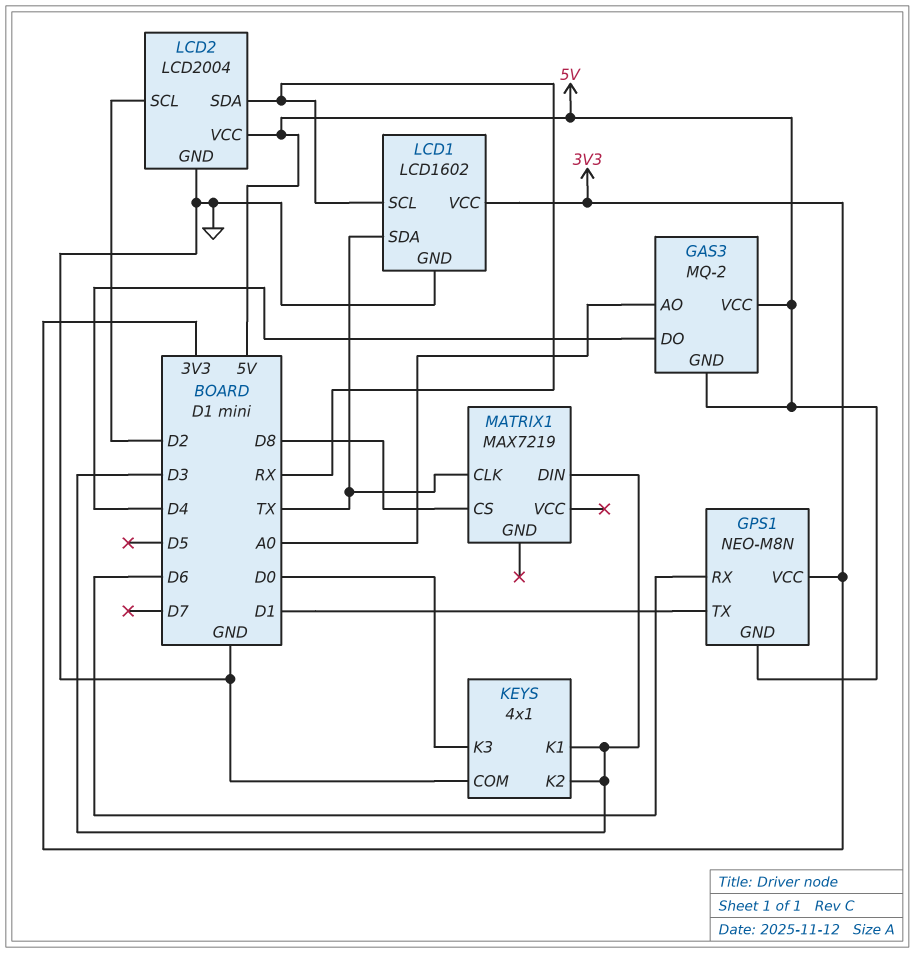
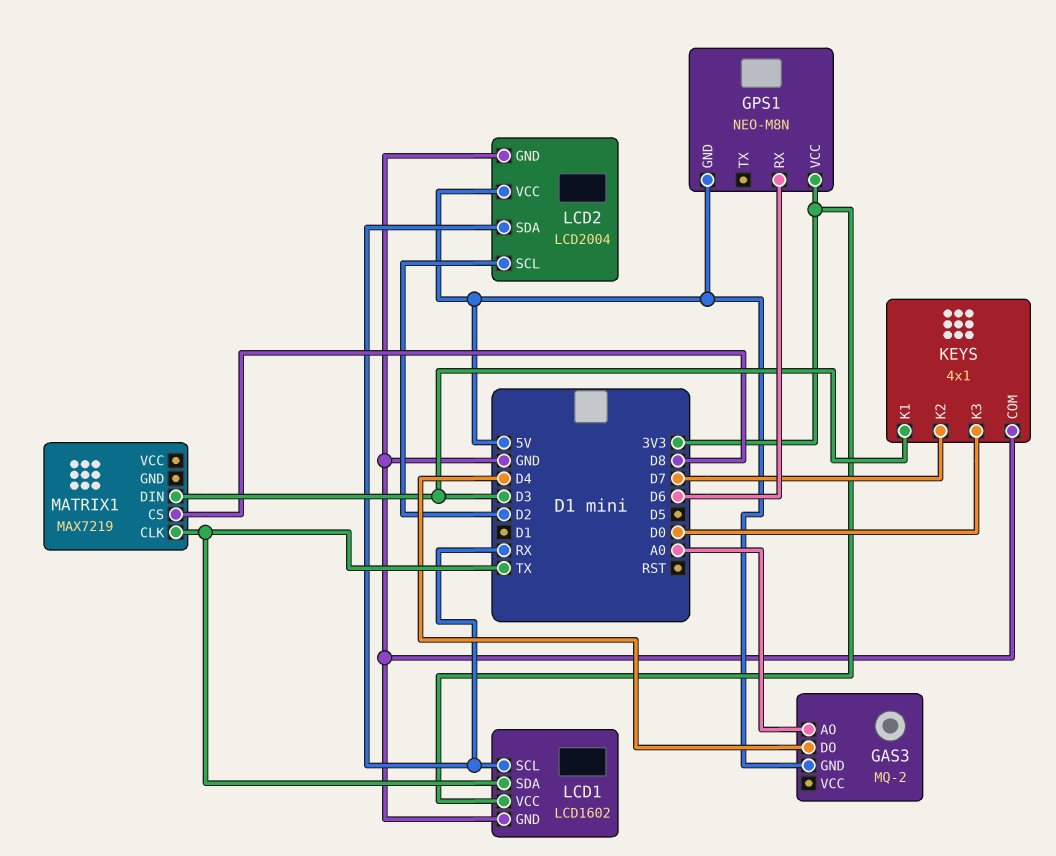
GAS3 pin VCC: 5V -> none
GPS1 pin TX: D1 -> none
KEYS pin K2: D3 -> D7

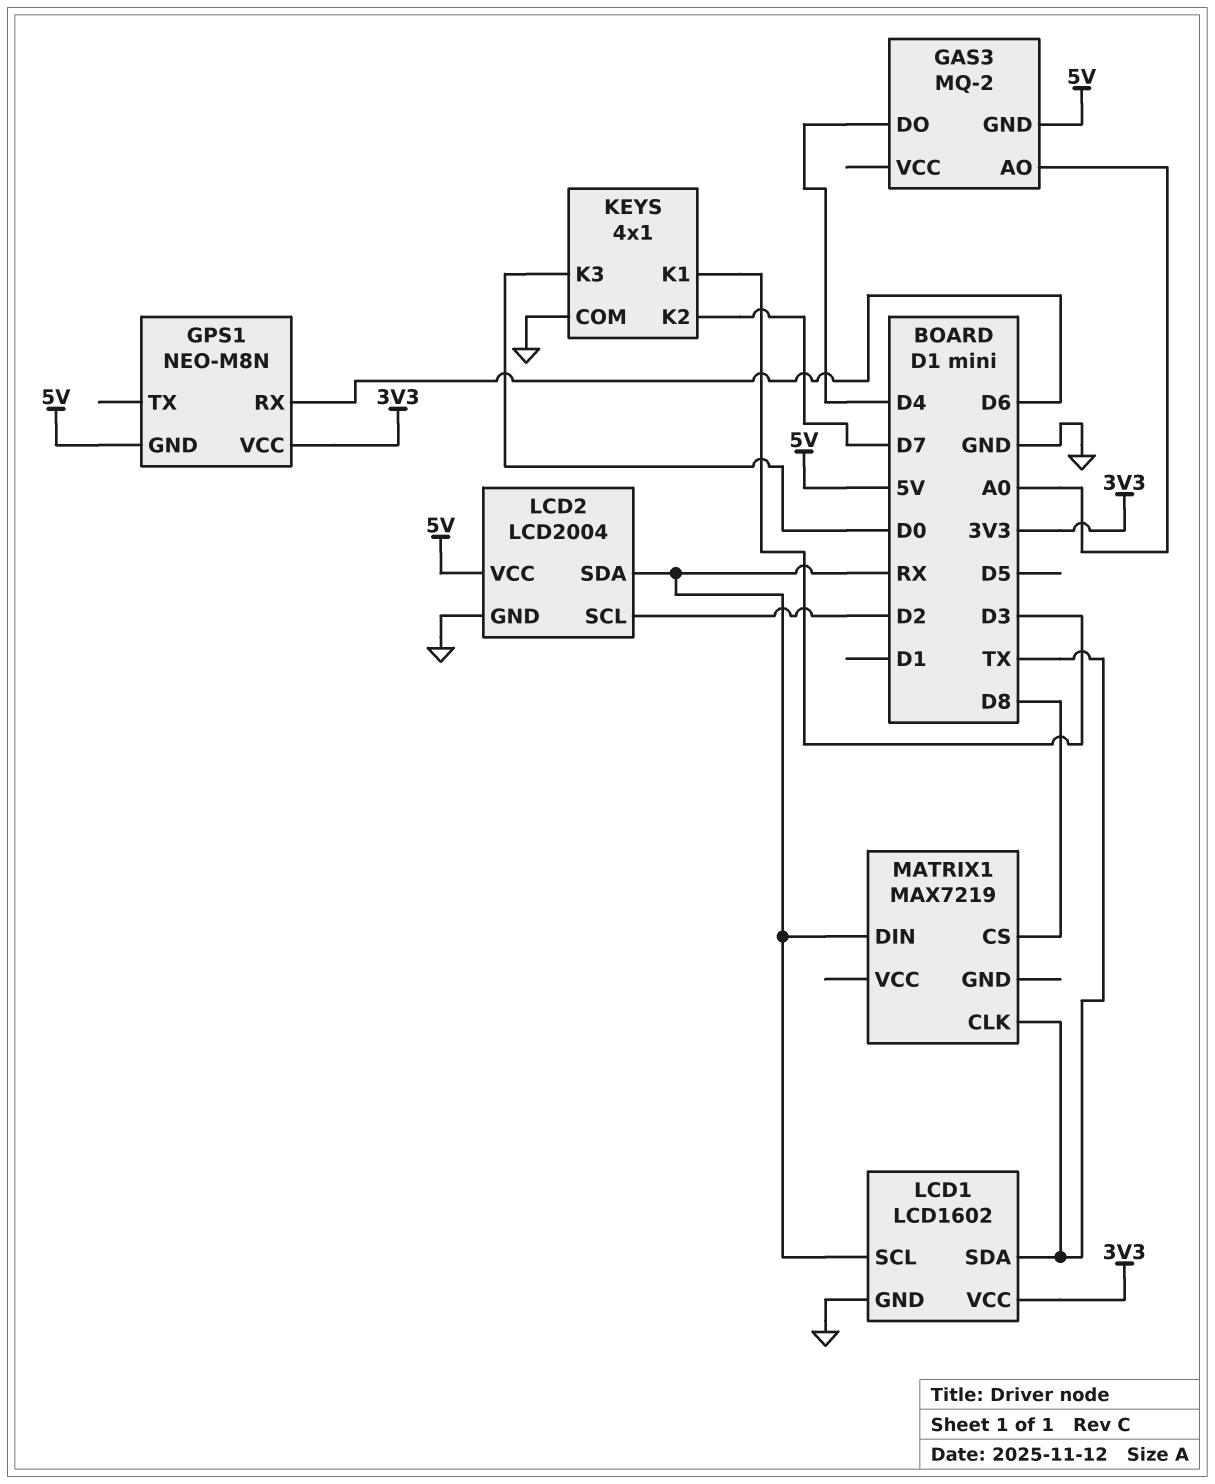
MATRIX1 pin DIN: D3 -> RX

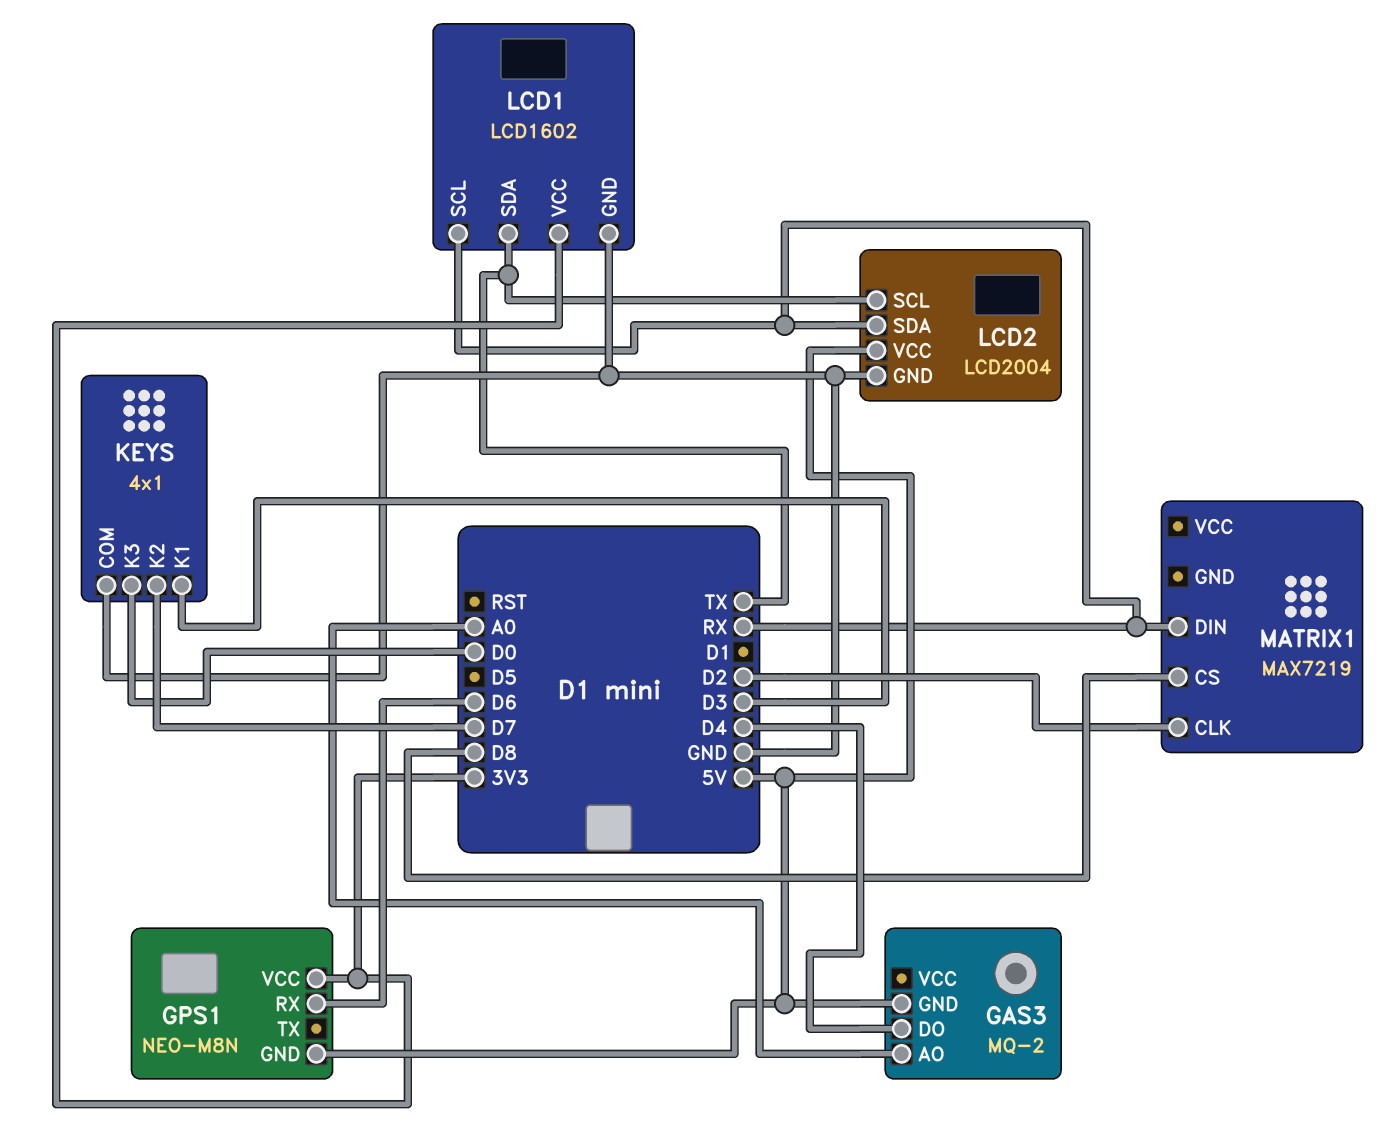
LCD2 pin SCL: D2 -> TX
MATRIX1 pin CLK: TX -> D2

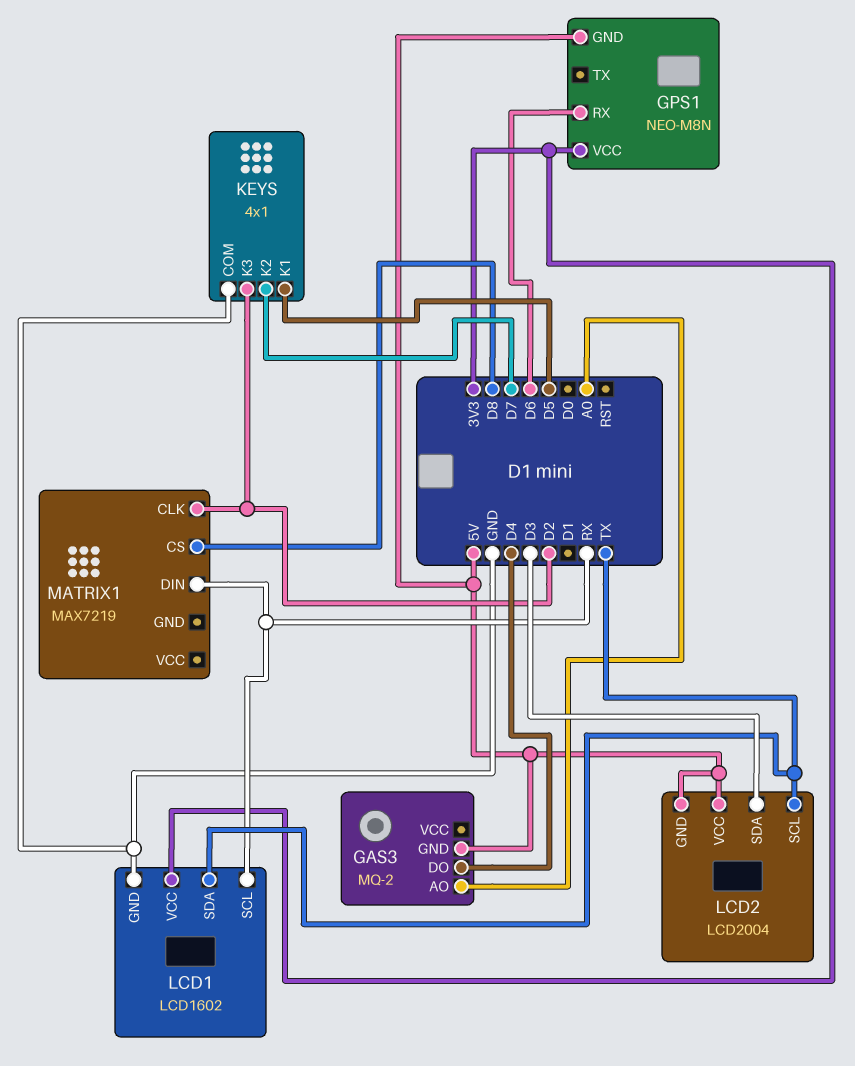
KEYS pin K1: D3 -> D5
KEYS pin K3: D0 -> D2
LCD2 pin GND: GND -> 5V
LCD2 pin SDA: RX -> D3

